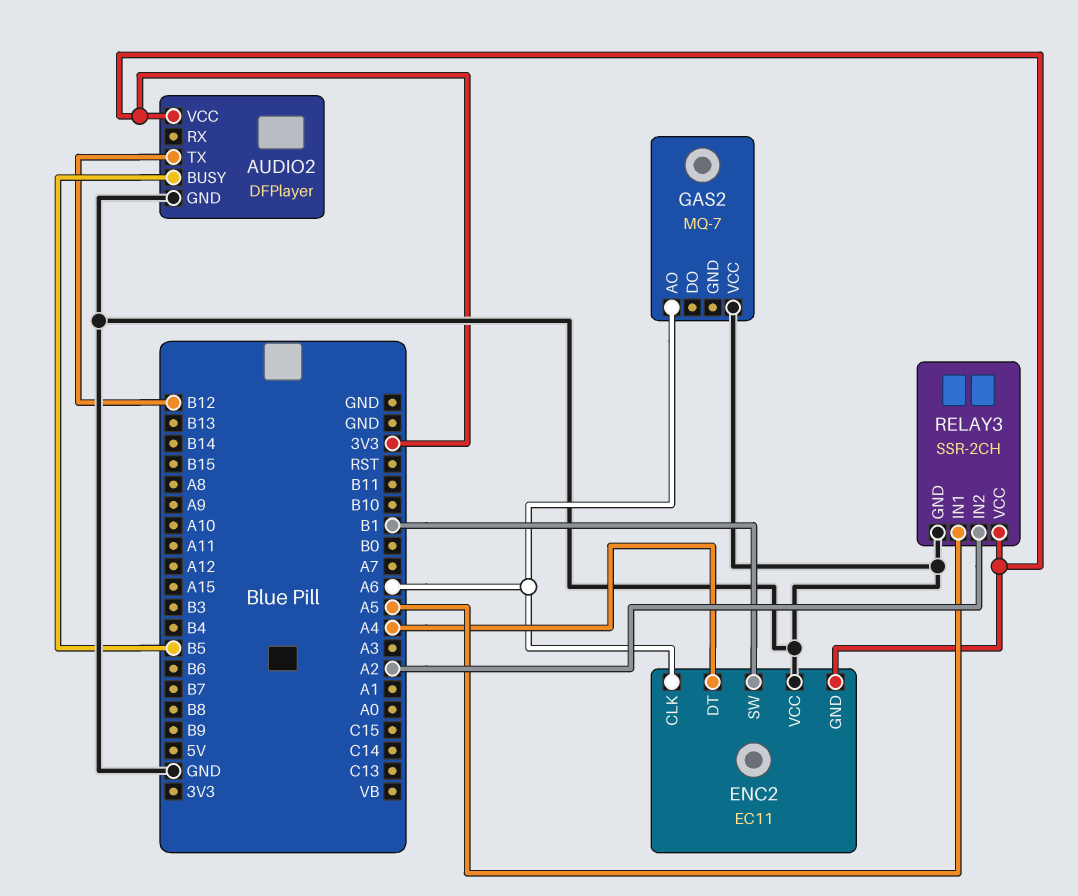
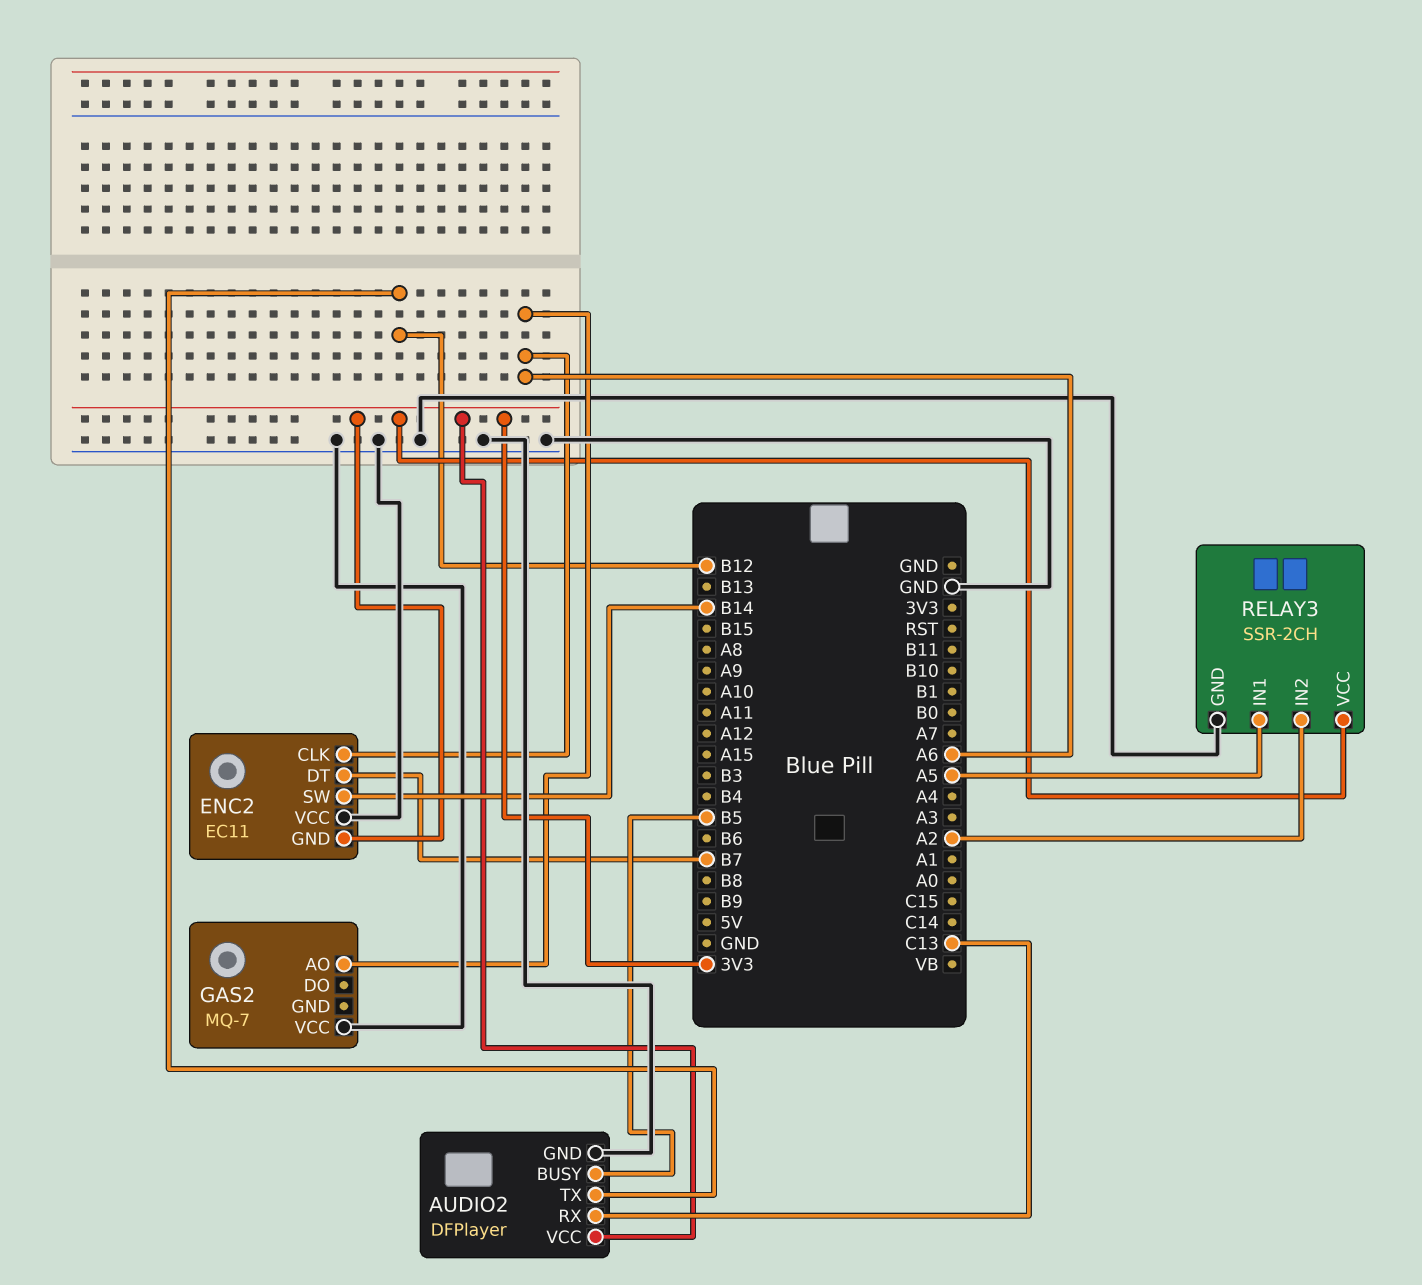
AUDIO2 pin RX: none -> C13
ENC2 pin DT: A4 -> B7
ENC2 pin SW: B1 -> B14

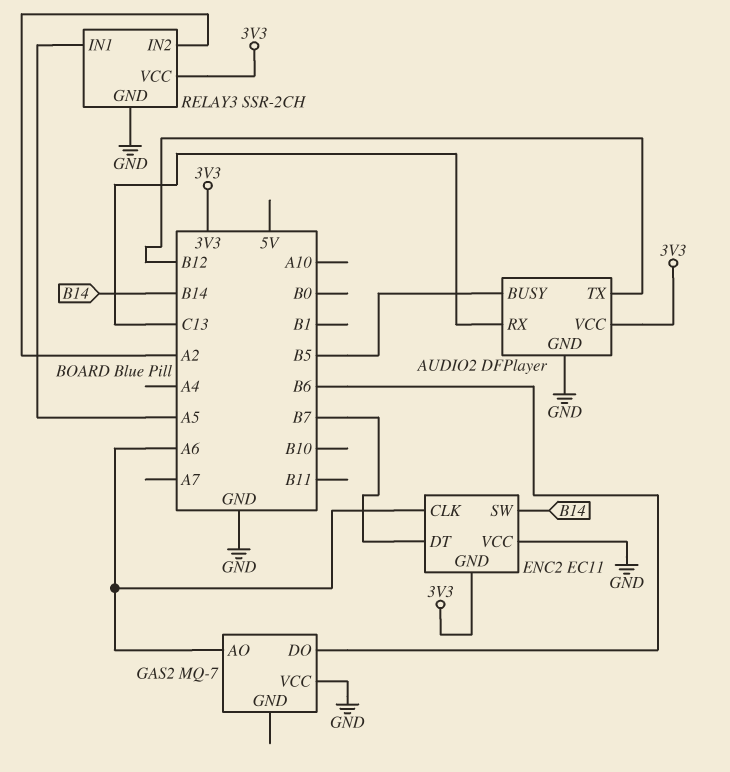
GAS2 pin DO: none -> B6

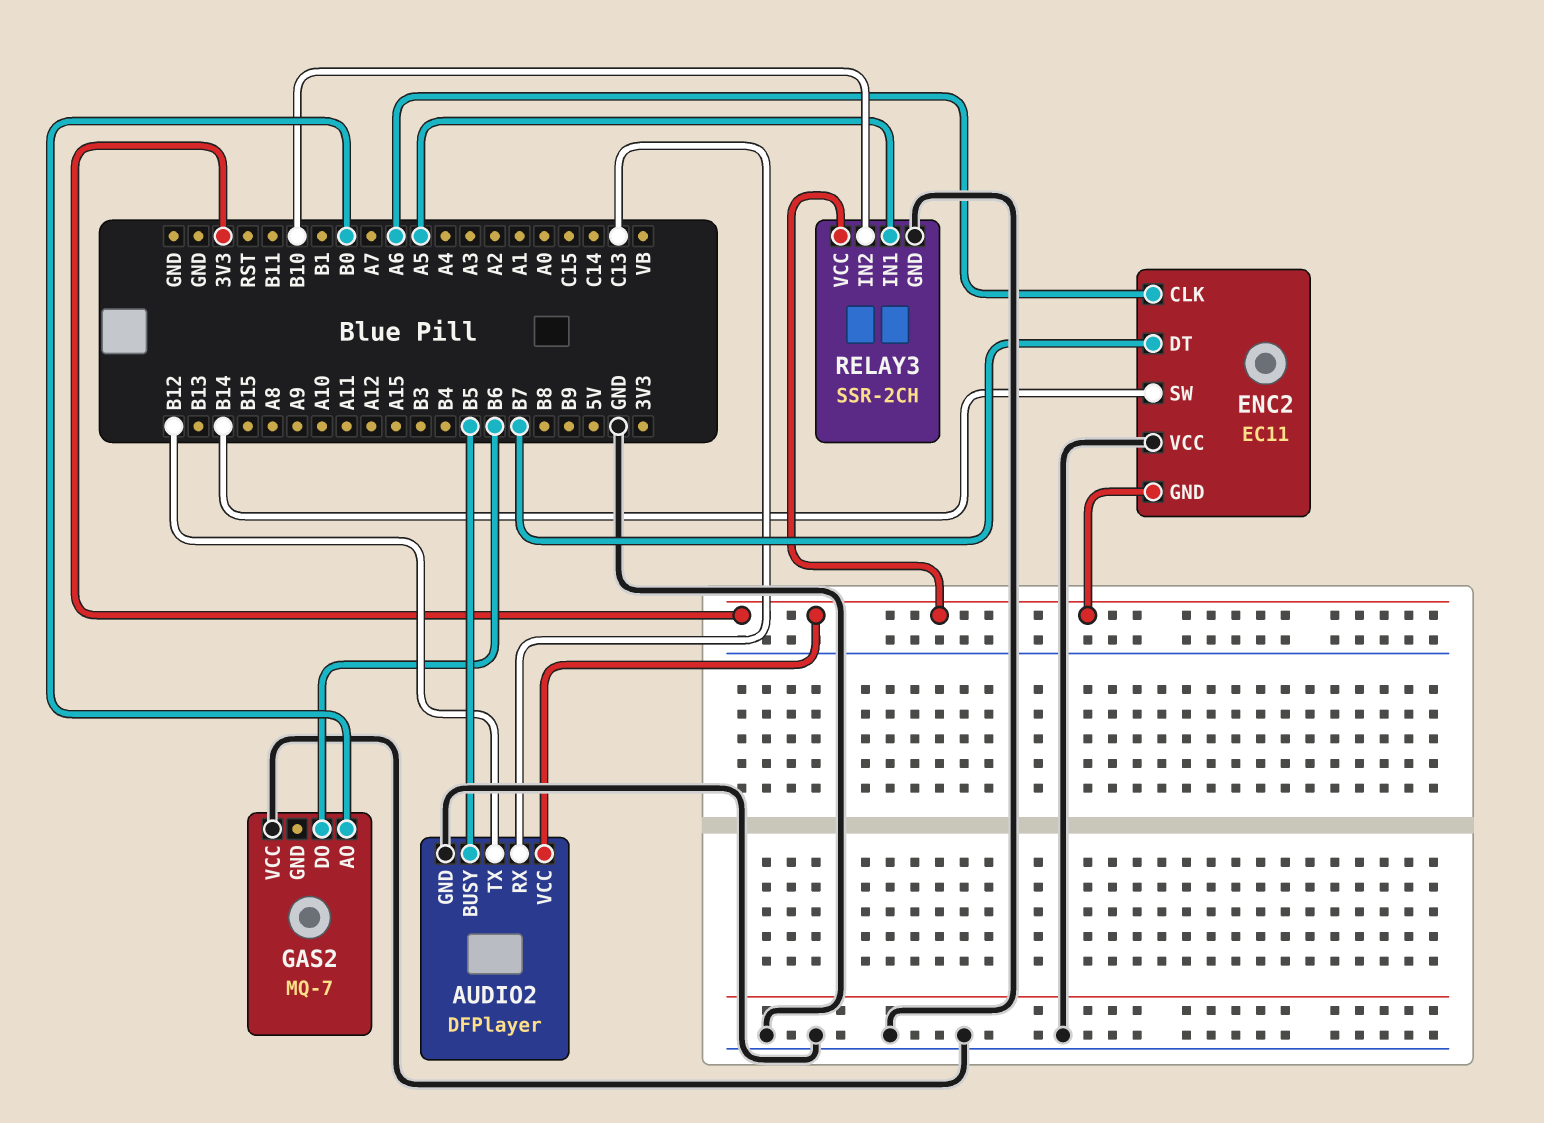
GAS2 pin AO: A6 -> B0
RELAY3 pin IN2: A2 -> B10

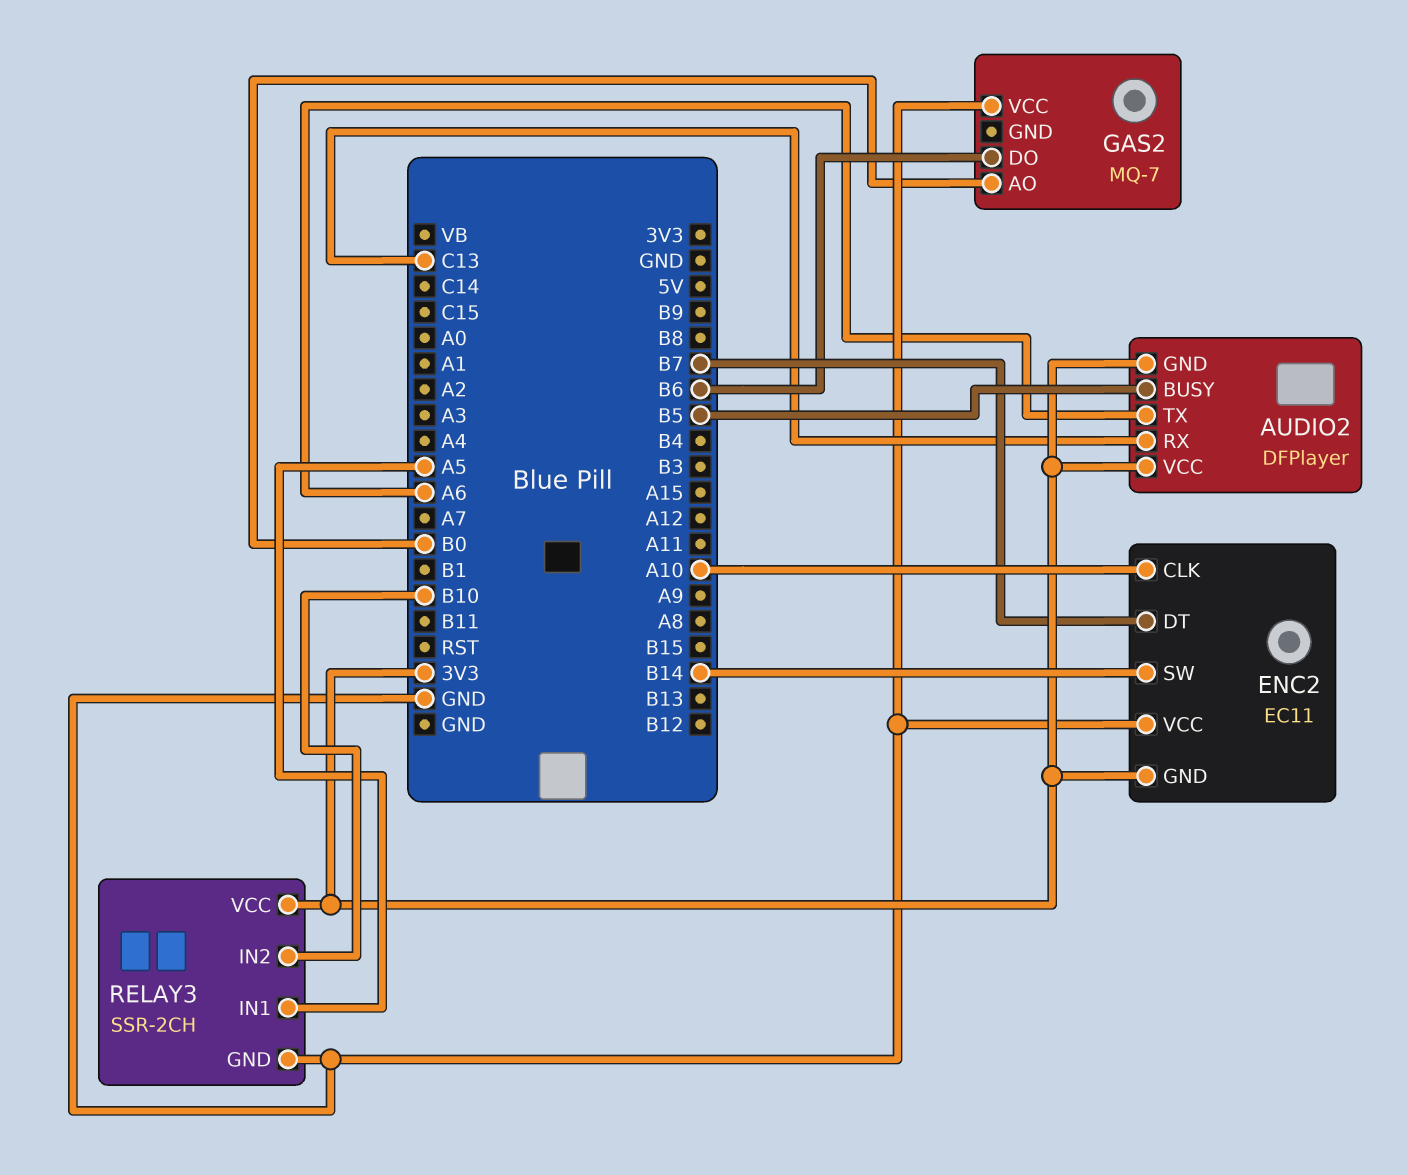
AUDIO2 pin GND: GND -> 3V3
AUDIO2 pin TX: B12 -> A6
ENC2 pin CLK: A6 -> A10

